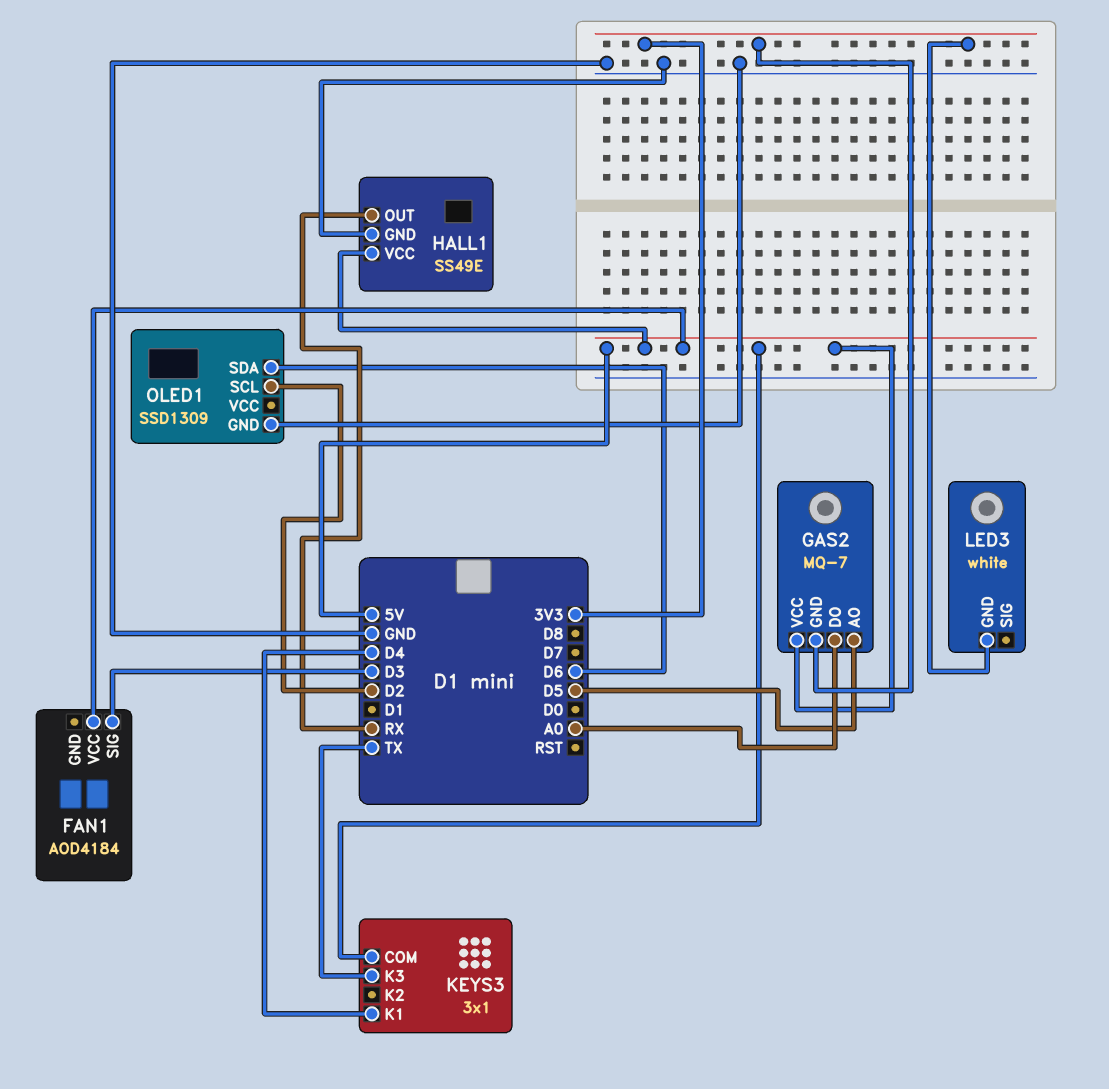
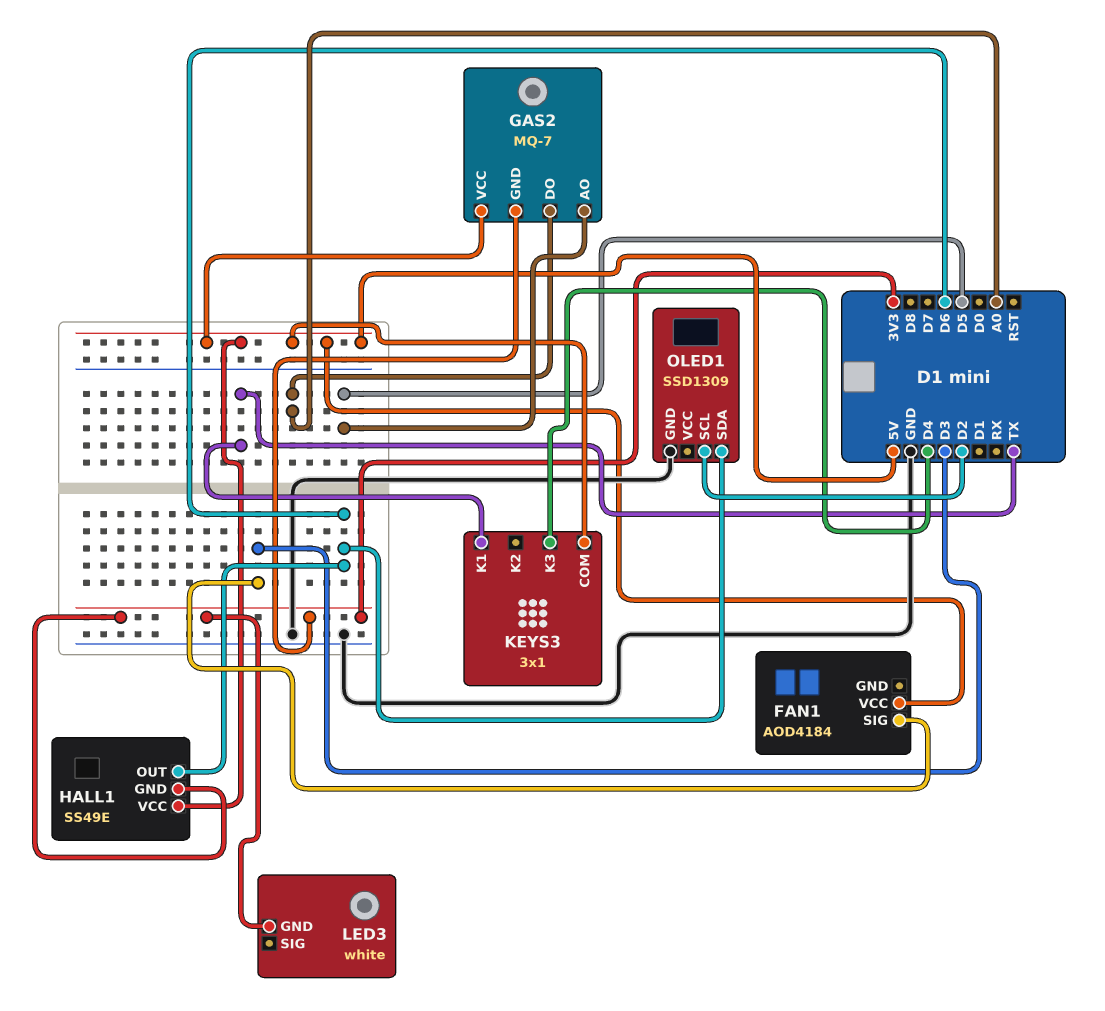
HALL1 pin GND: GND -> 3V3
HALL1 pin OUT: RX -> D6
KEYS3 pin K1: D4 -> TX
KEYS3 pin K3: TX -> D4

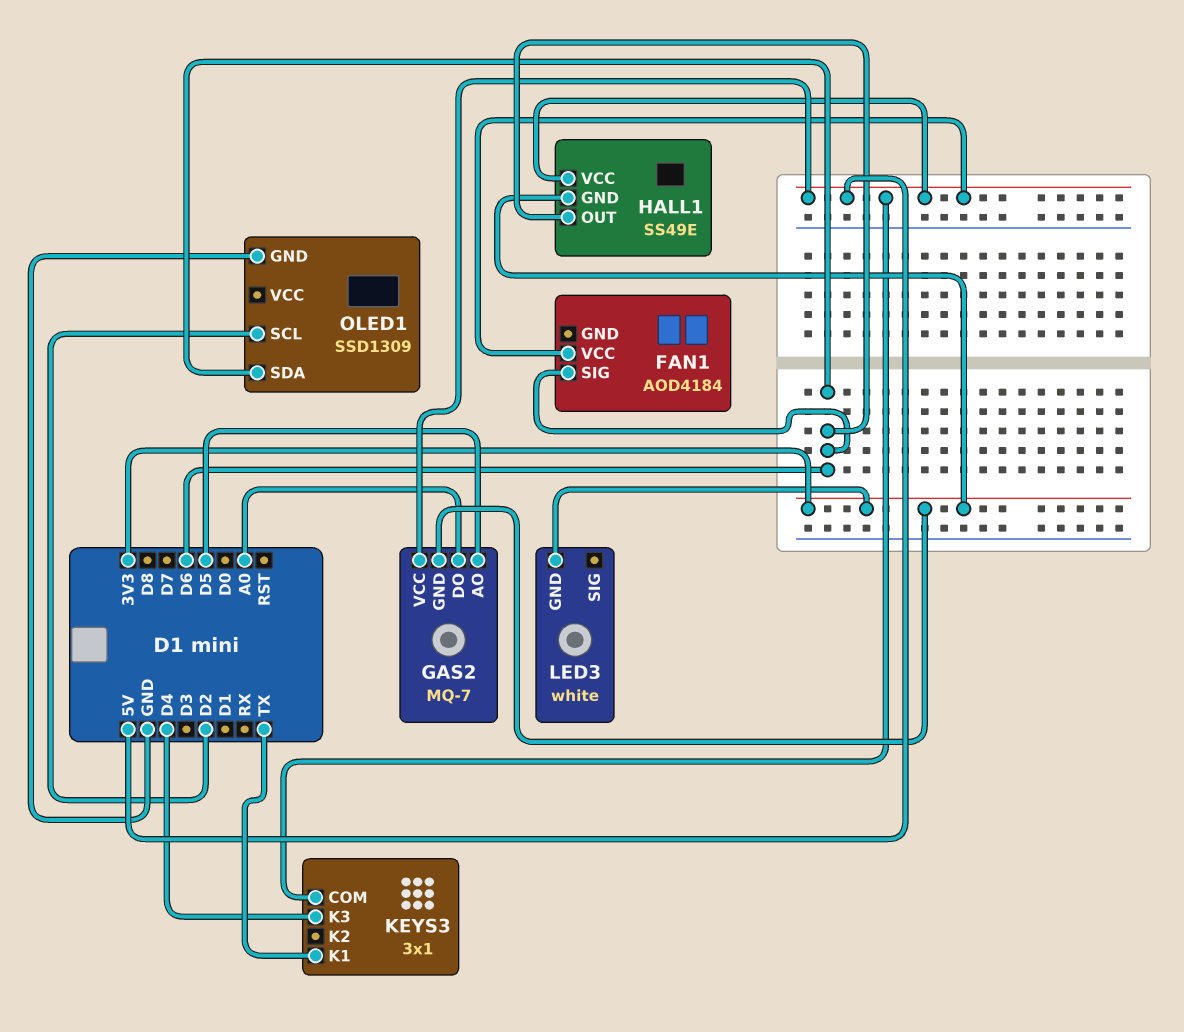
FAN1 pin SIG: D3 -> D6

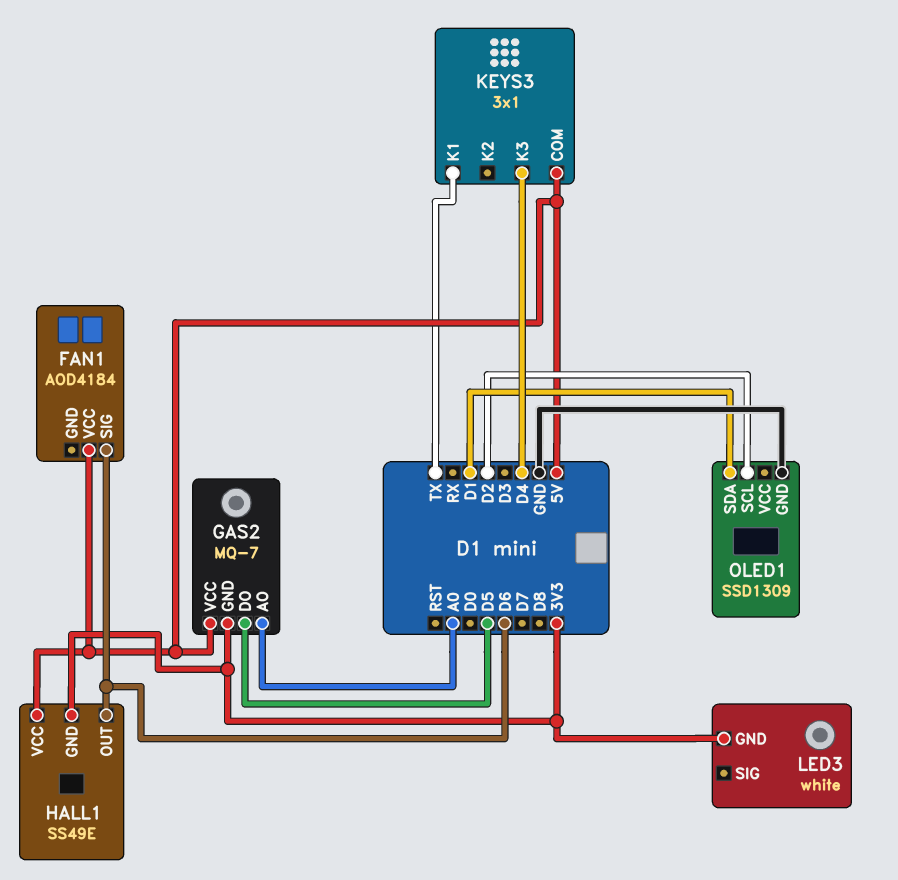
GAS2 pin AO: D5 -> A0
GAS2 pin DO: A0 -> D5
OLED1 pin SDA: D6 -> D1

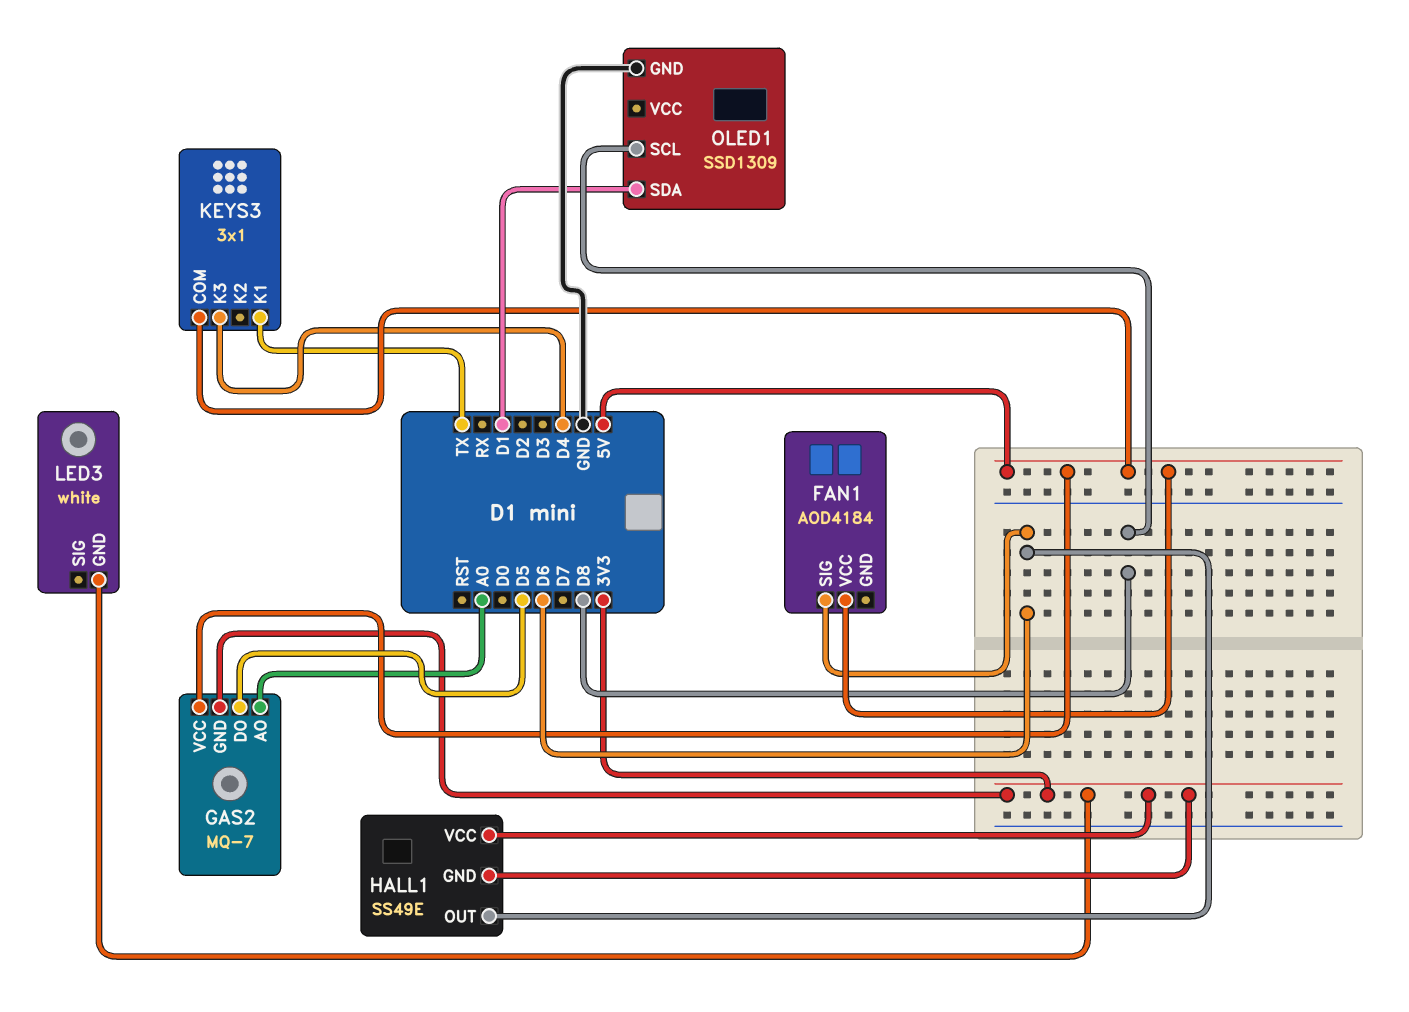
HALL1 pin VCC: 5V -> 3V3
OLED1 pin SCL: D2 -> D8

